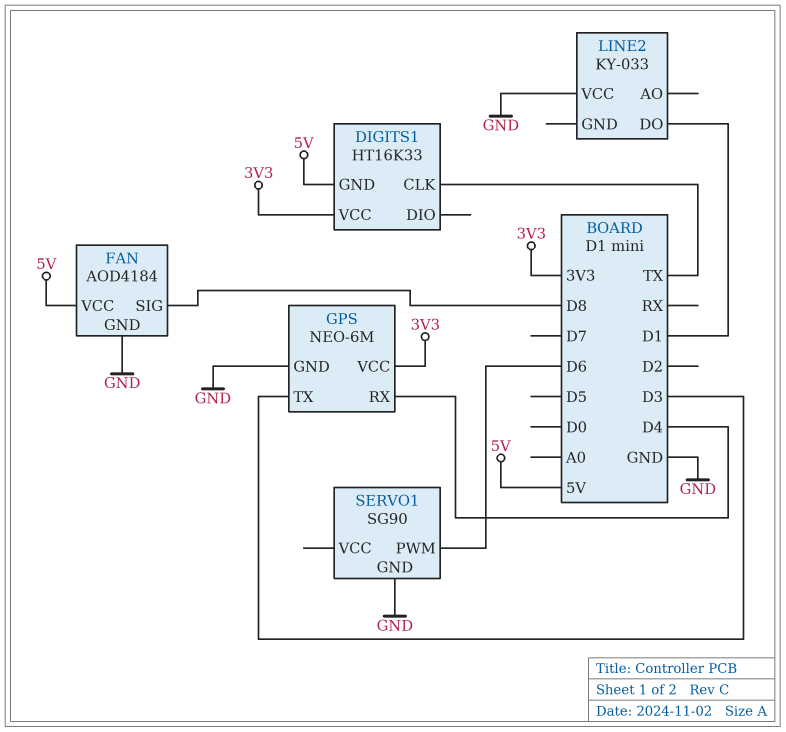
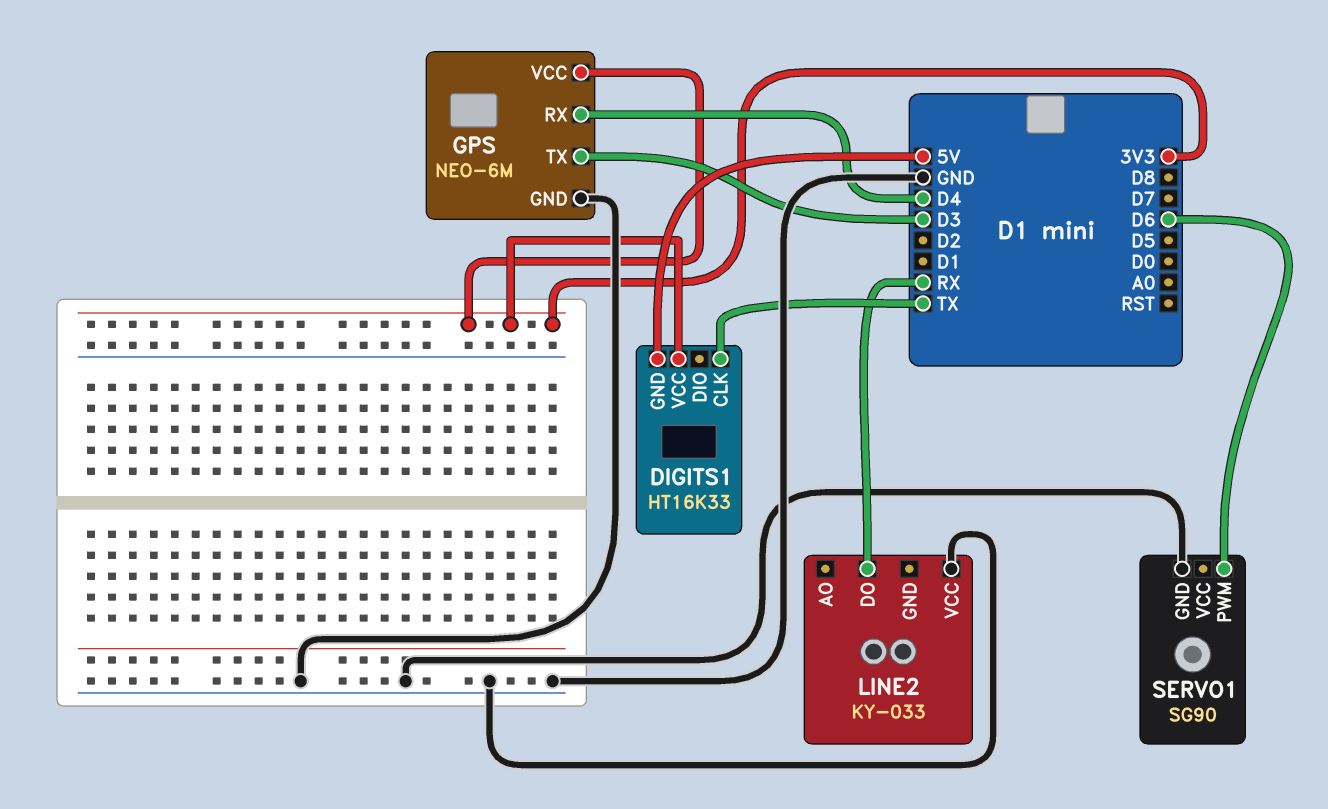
FAN: AOD4184 -> none
FAN pin GND: GND -> none
FAN pin SIG: D8 -> none
FAN pin VCC: 5V -> none
LINE2 pin DO: D1 -> RX

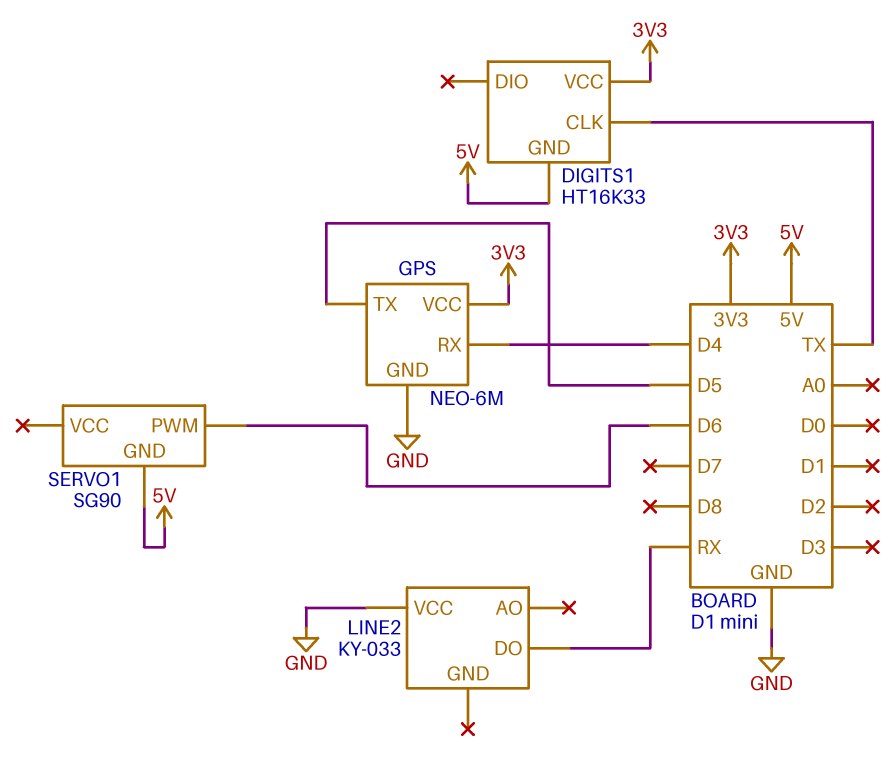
GPS pin TX: D3 -> D5
SERVO1 pin GND: GND -> 5V

